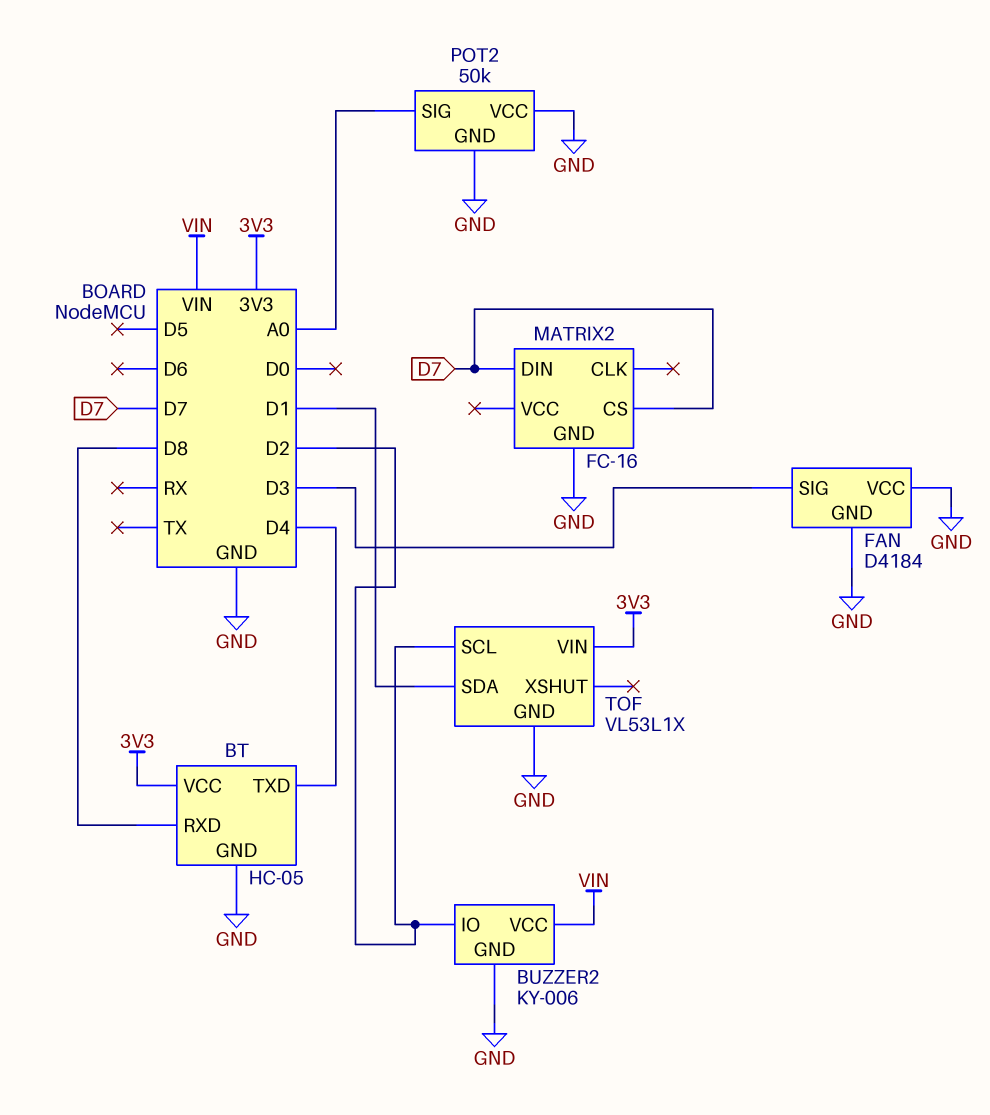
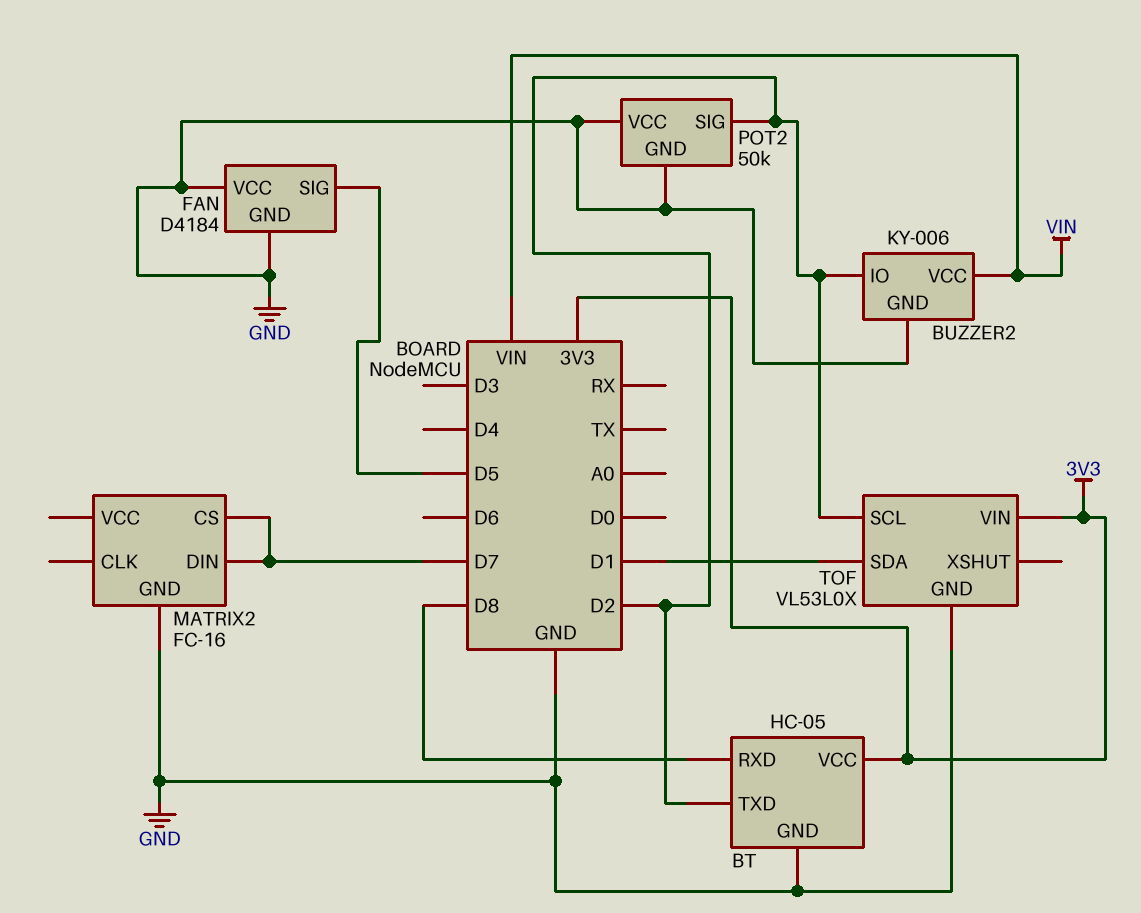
BT pin TXD: D4 -> D2
FAN pin SIG: D3 -> D5
POT2 pin SIG: A0 -> D2
TOF: VL53L1X -> VL53L0X

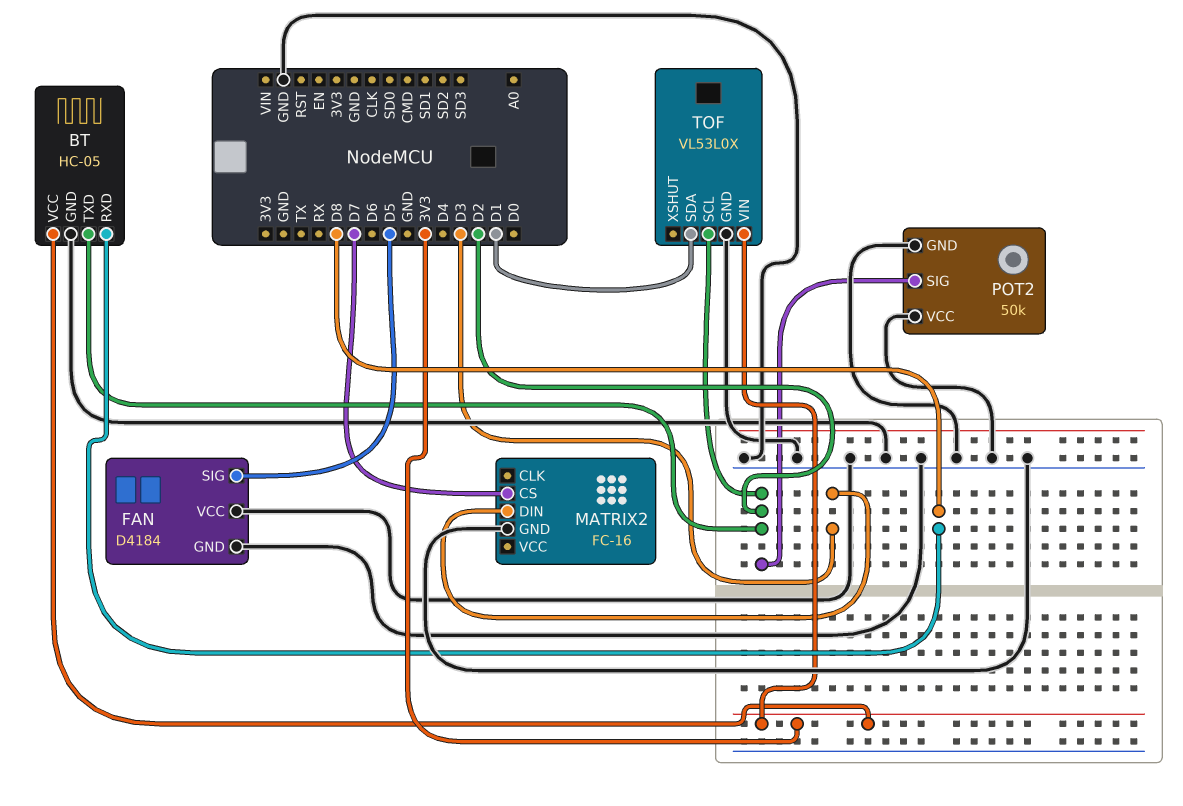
BUZZER2: KY-006 -> none
BUZZER2 pin GND: GND -> none
BUZZER2 pin IO: D2 -> none
BUZZER2 pin VCC: VIN -> none
MATRIX2 pin DIN: D7 -> D3

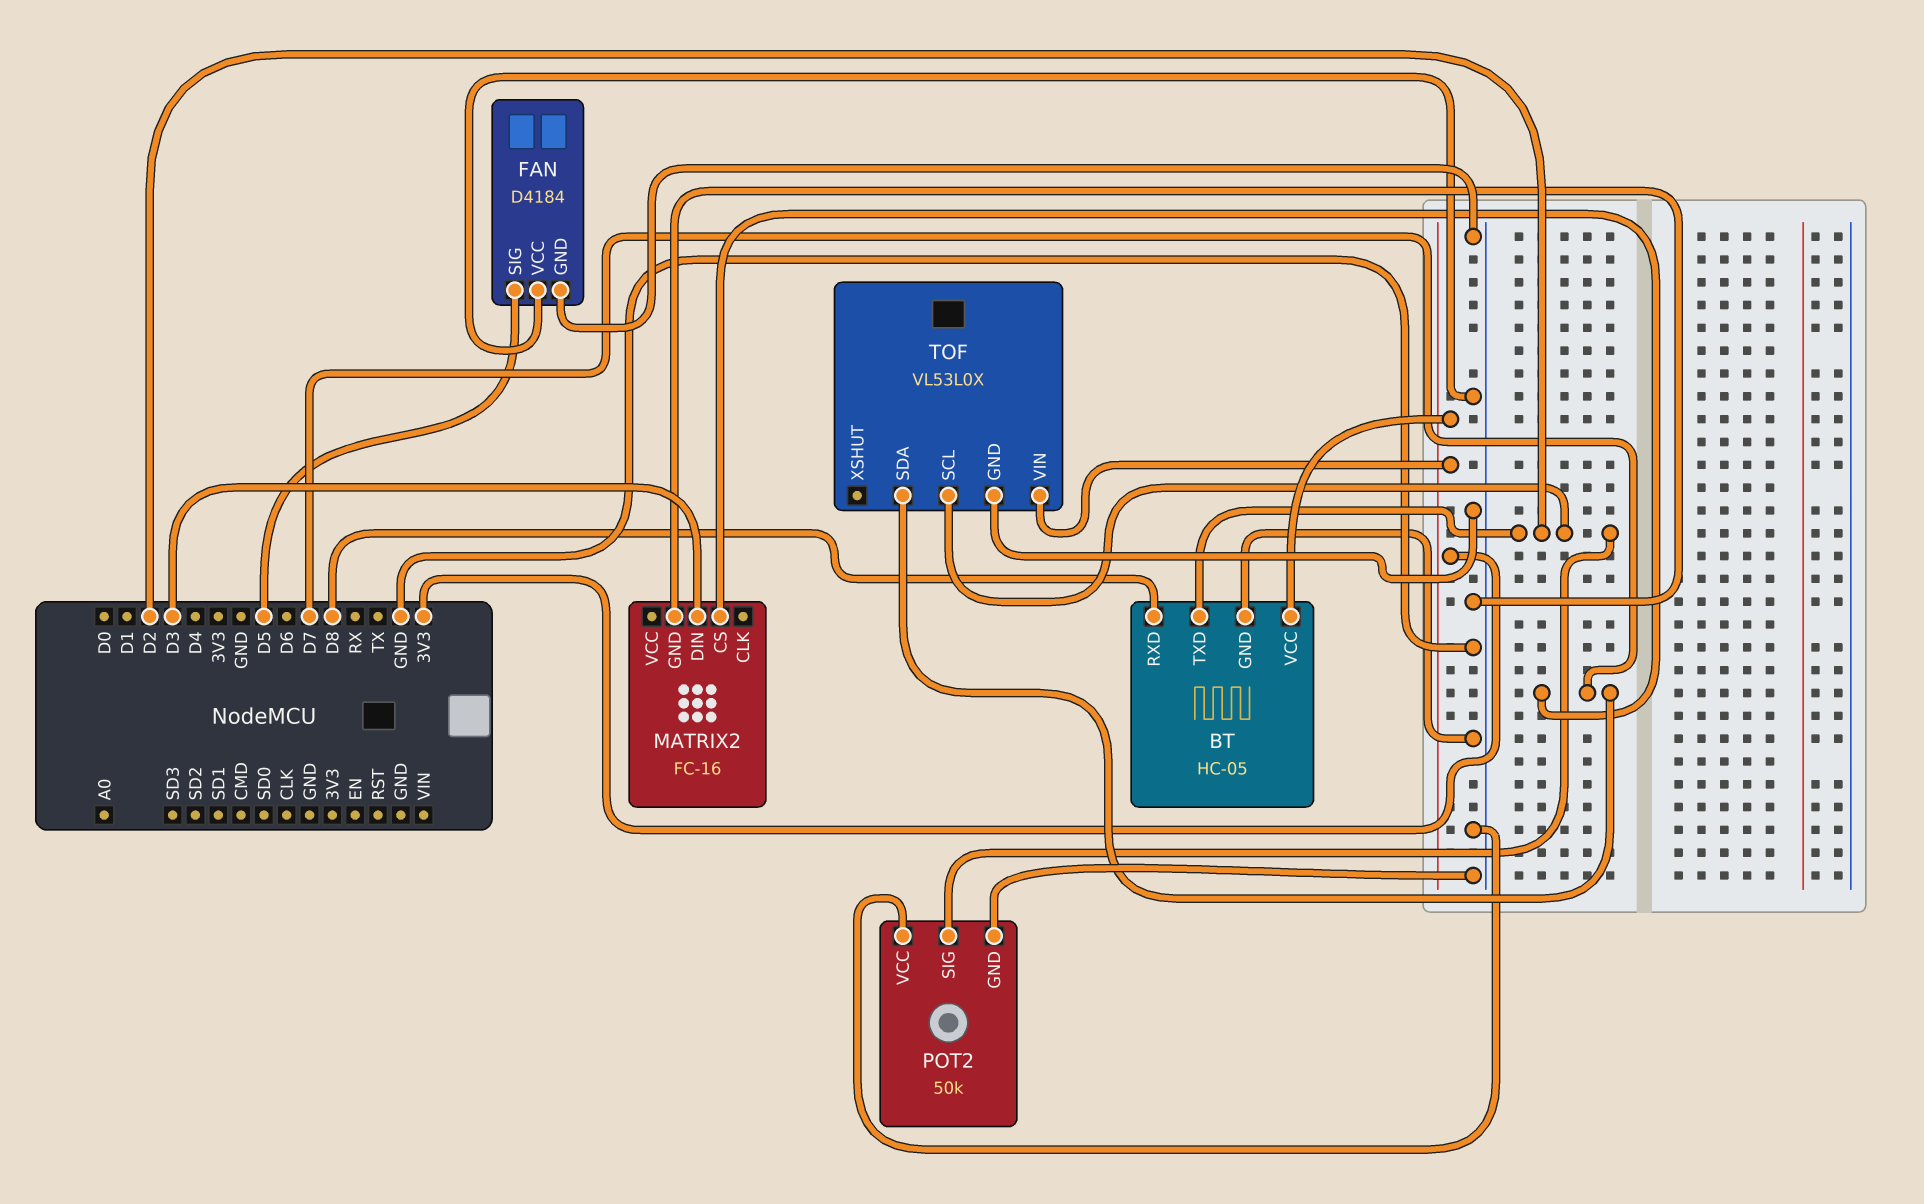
TOF pin SDA: D1 -> D7

